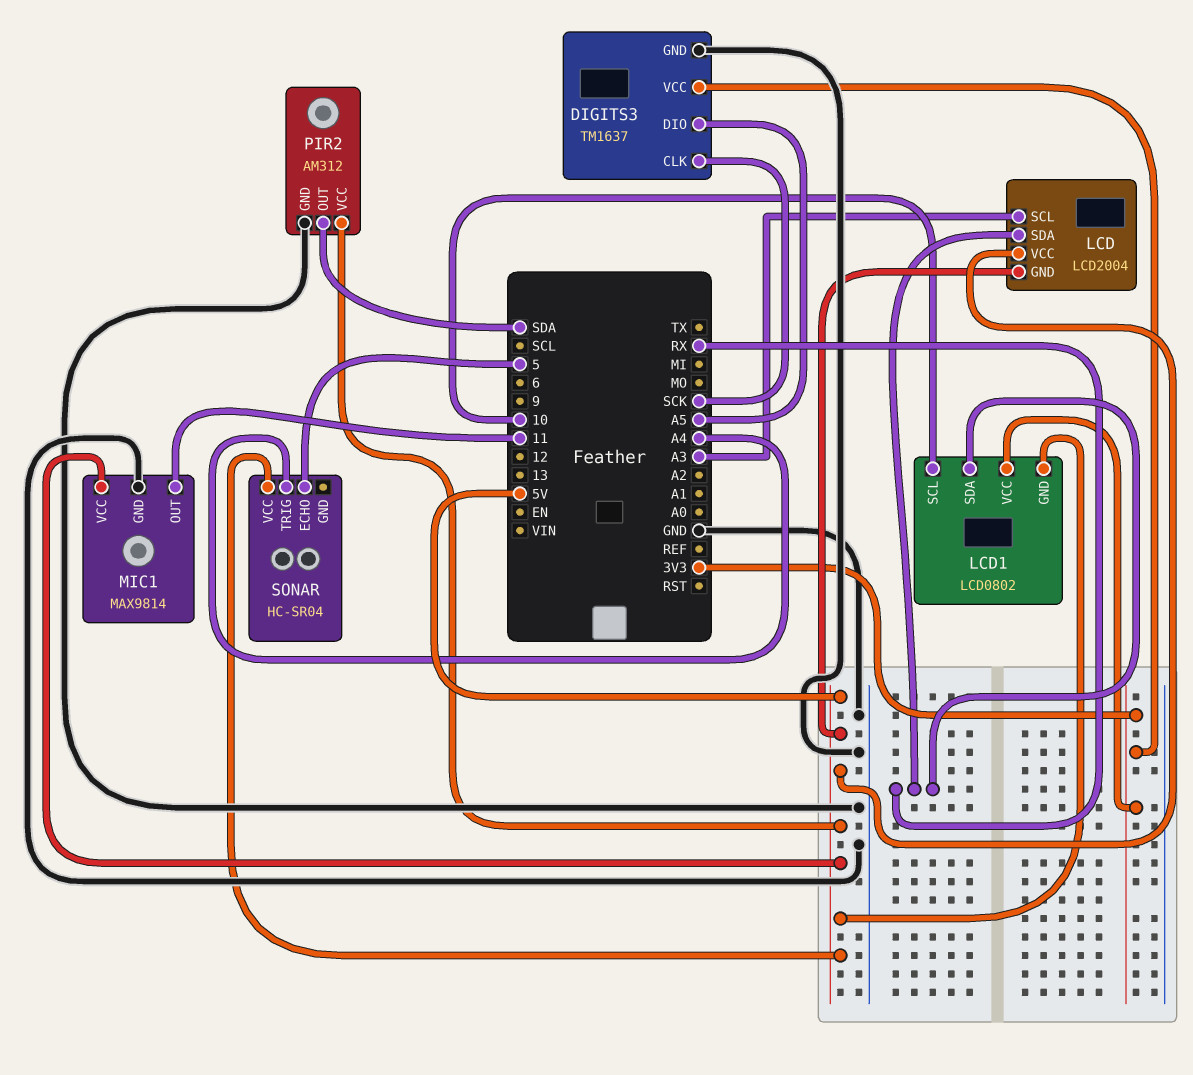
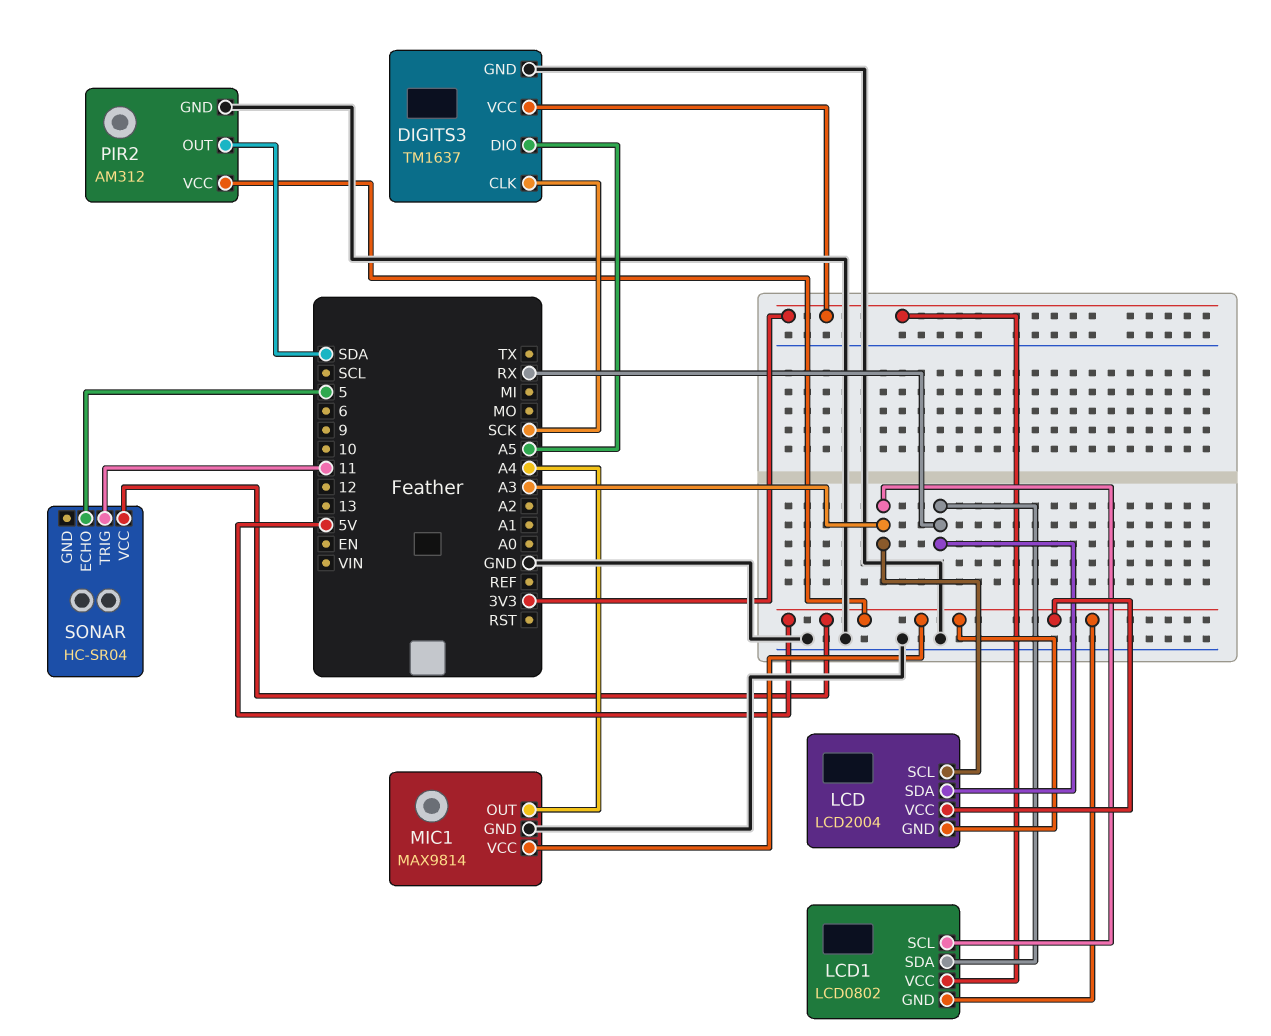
LCD1 pin SCL: 10 -> A3
MIC1 pin OUT: 11 -> A4
SONAR pin TRIG: A4 -> 11

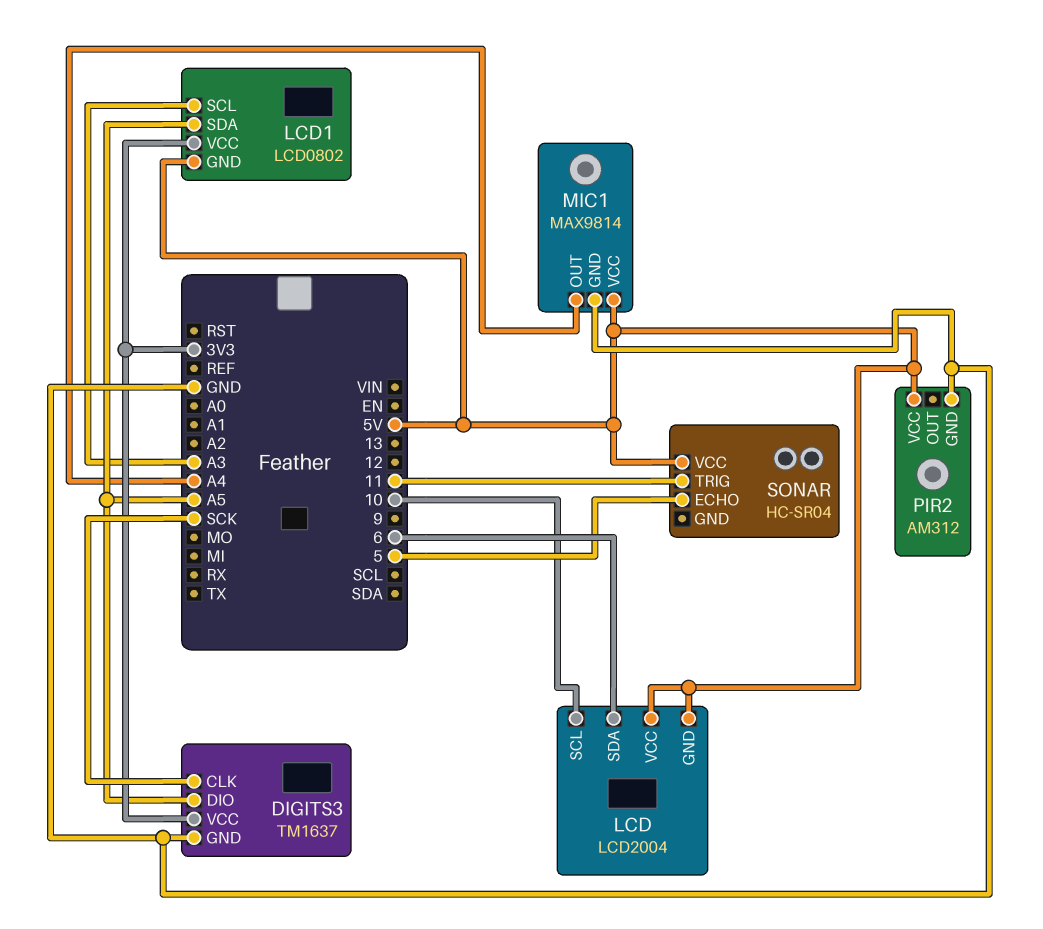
LCD pin SCL: A3 -> 10
LCD pin SDA: RX -> 6
LCD1 pin SDA: RX -> A5
PIR2 pin OUT: SDA -> none

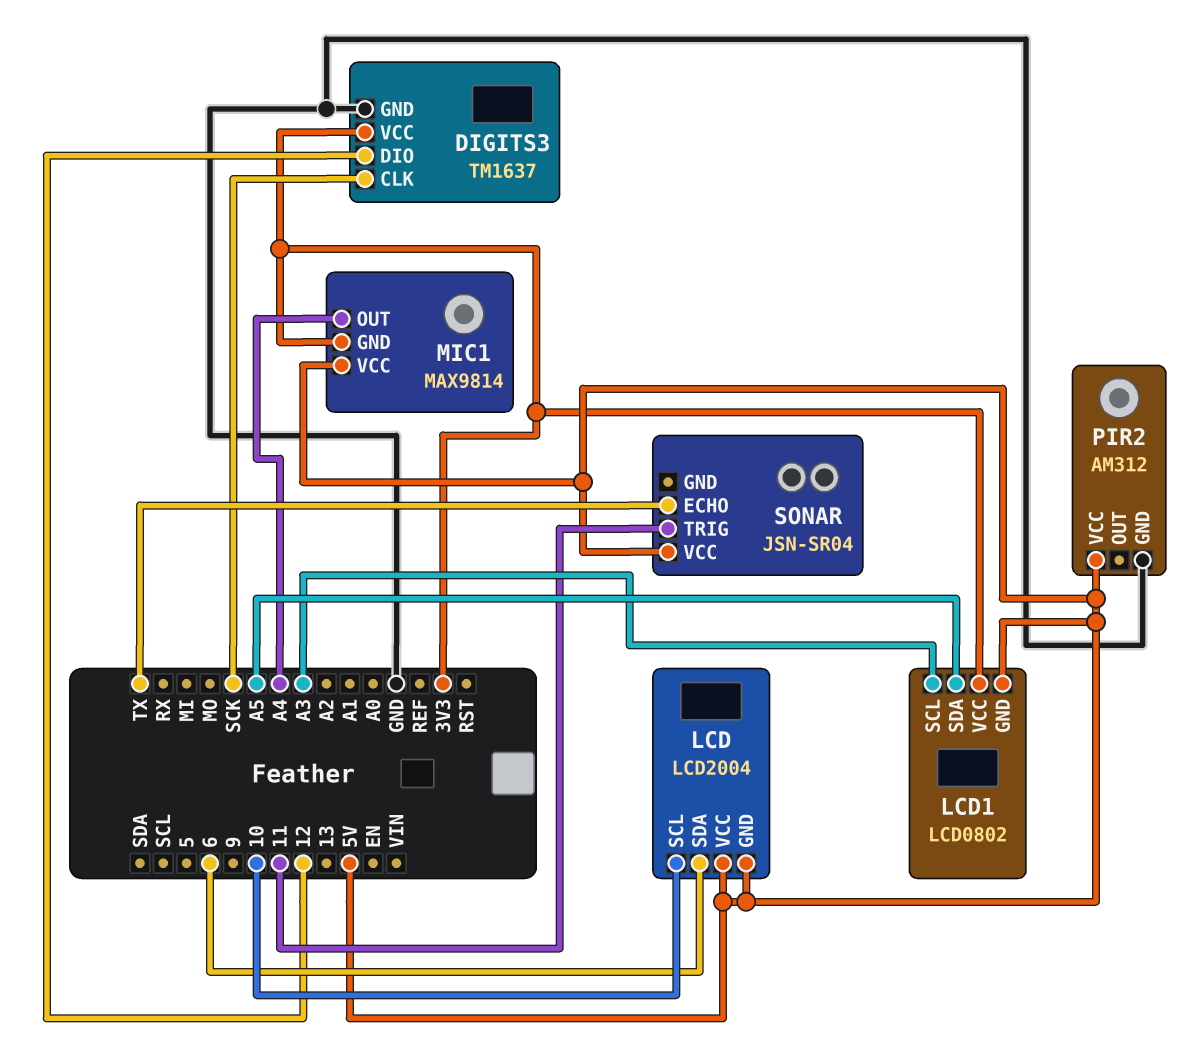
DIGITS3 pin DIO: A5 -> 12
MIC1 pin GND: GND -> 3V3
SONAR: HC-SR04 -> JSN-SR04
SONAR pin ECHO: 5 -> TX

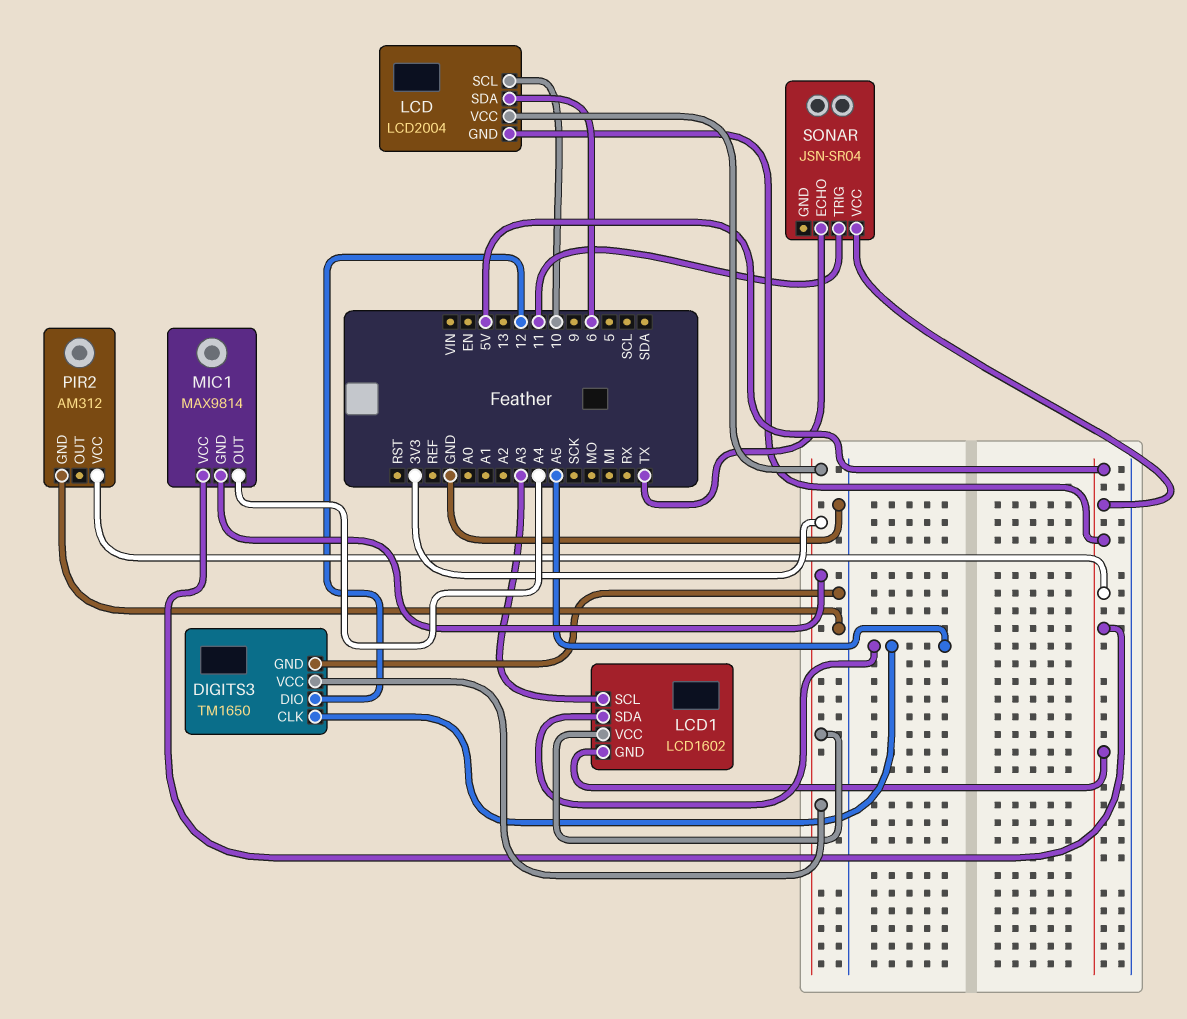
DIGITS3: TM1637 -> TM1650
DIGITS3 pin CLK: SCK -> A5
LCD pin VCC: 5V -> 3V3
LCD1: LCD0802 -> LCD1602

